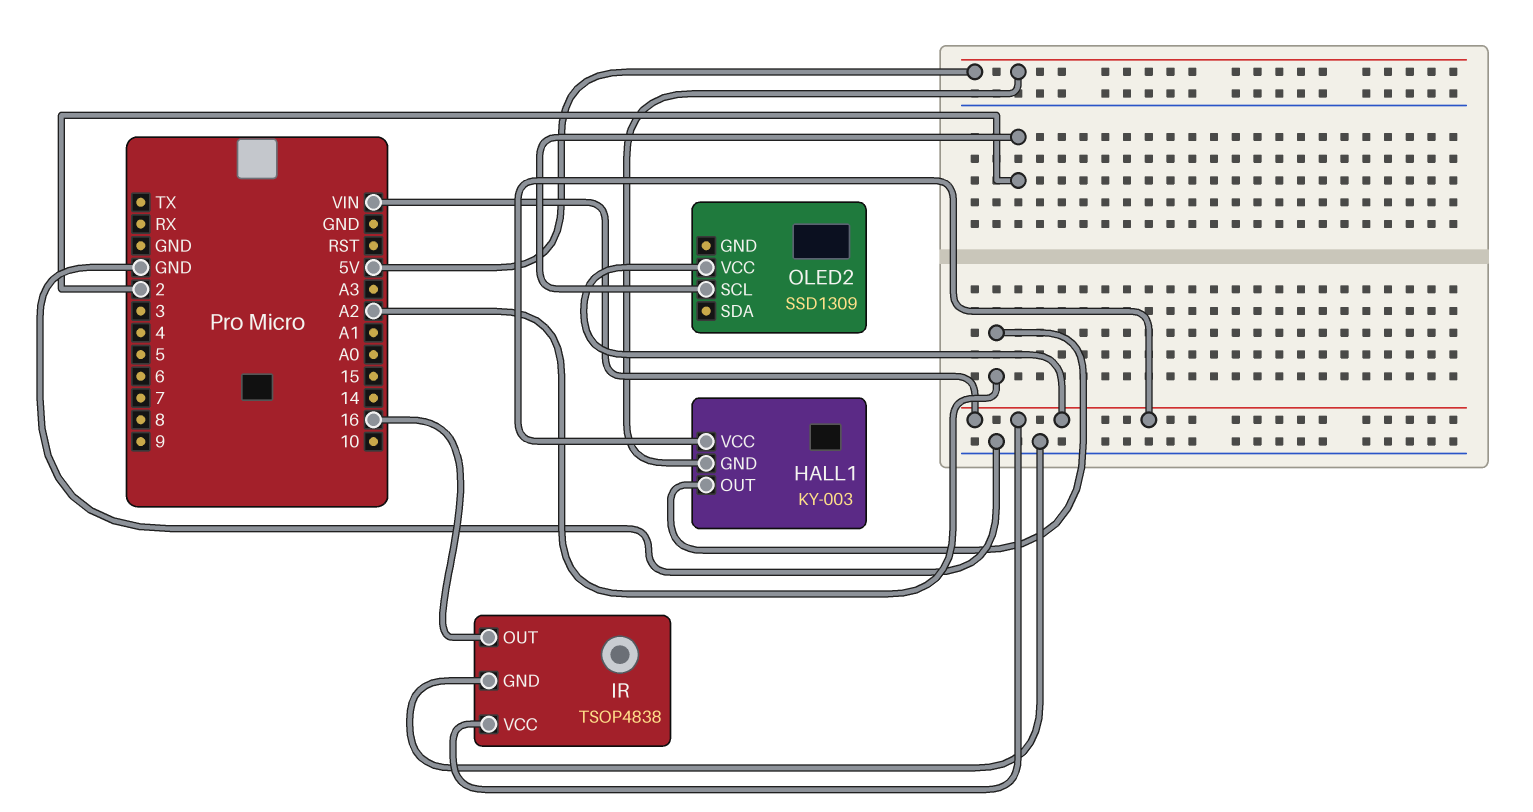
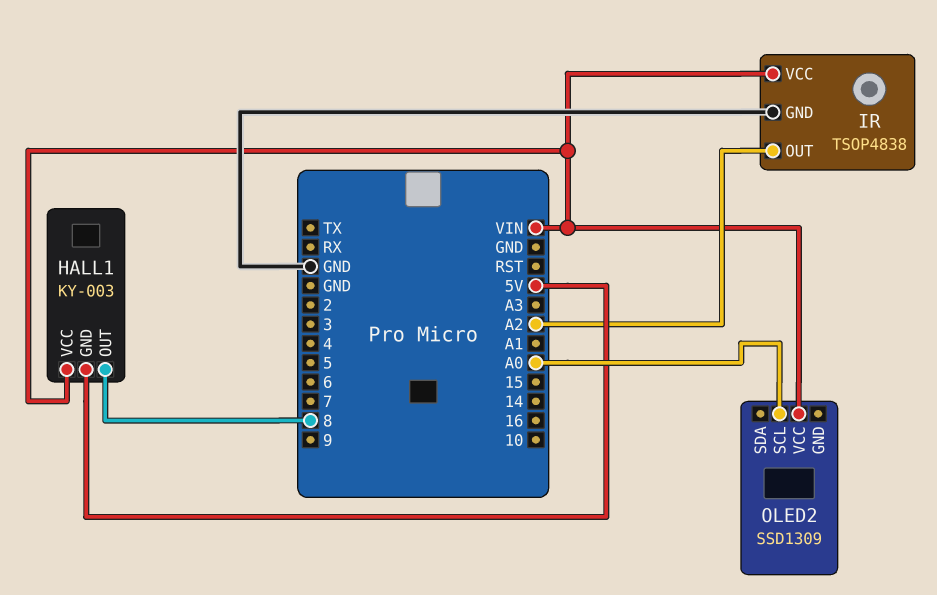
HALL1 pin OUT: A2 -> 8
IR pin OUT: 16 -> A2
OLED2 pin SCL: 2 -> A0

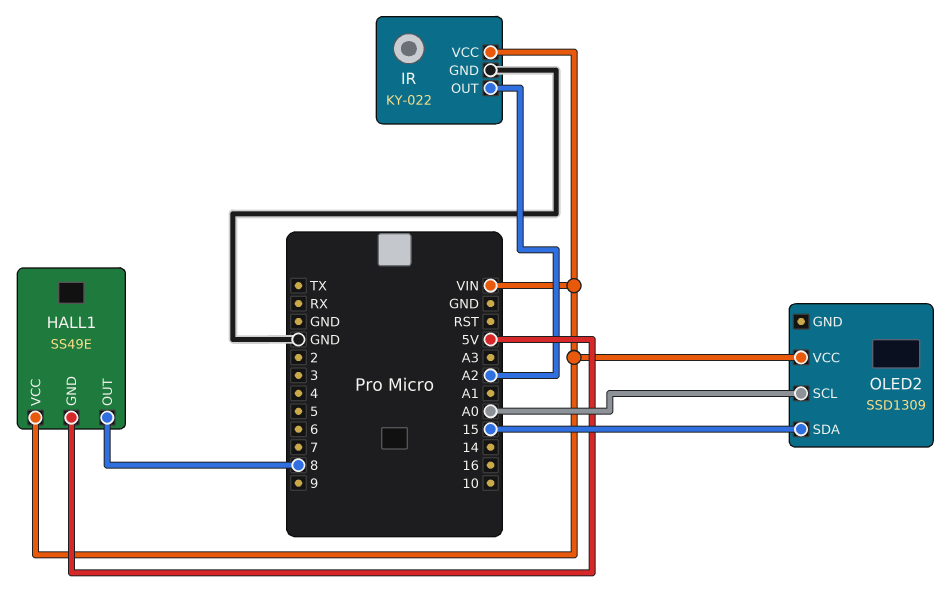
HALL1: KY-003 -> SS49E
IR: TSOP4838 -> KY-022
OLED2 pin SDA: none -> 15

